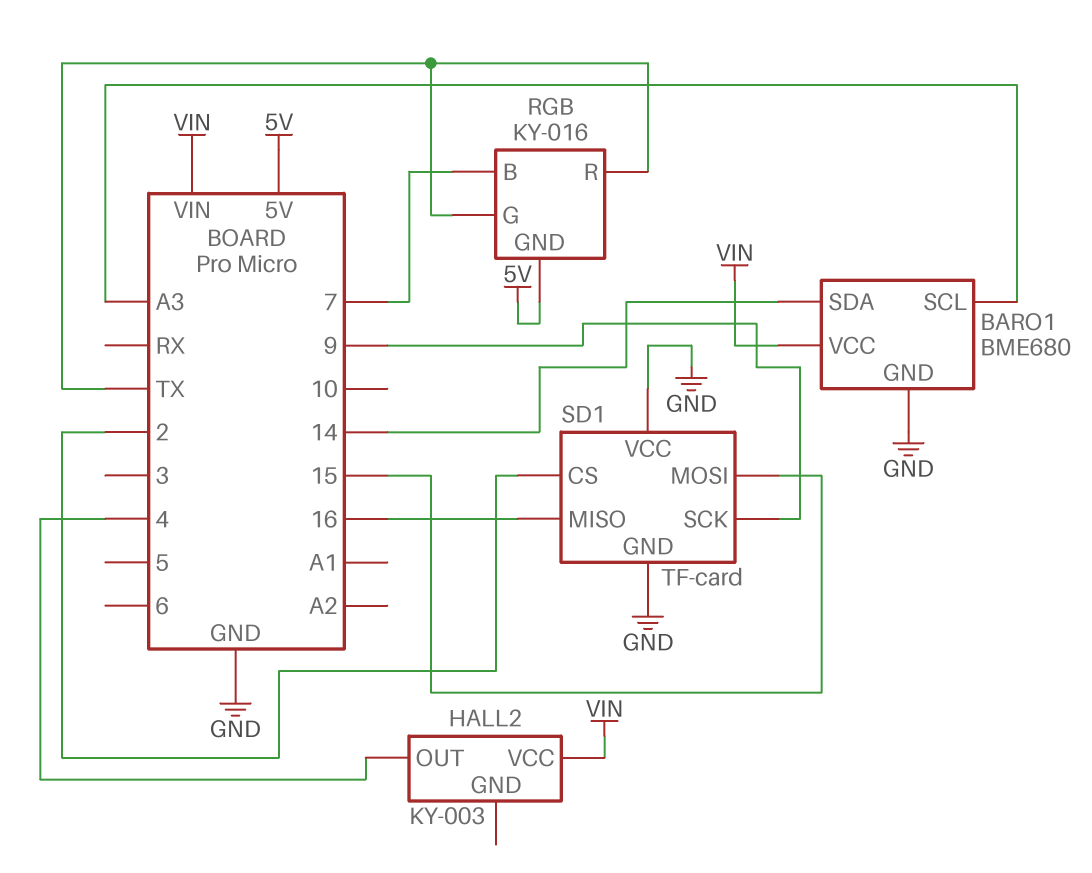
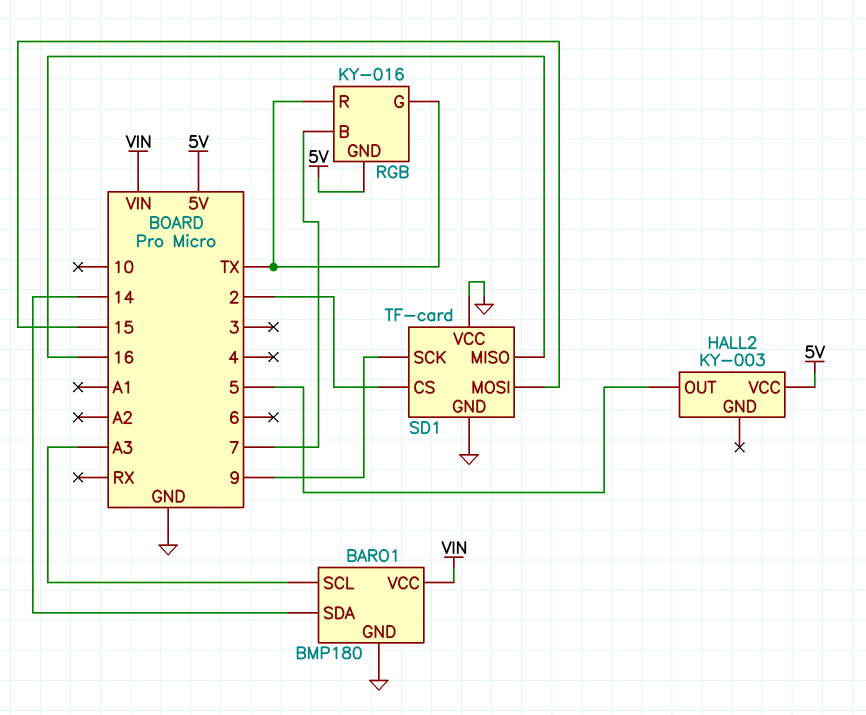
BARO1: BME680 -> BMP180
HALL2 pin OUT: 4 -> 5
HALL2 pin VCC: VIN -> 5V

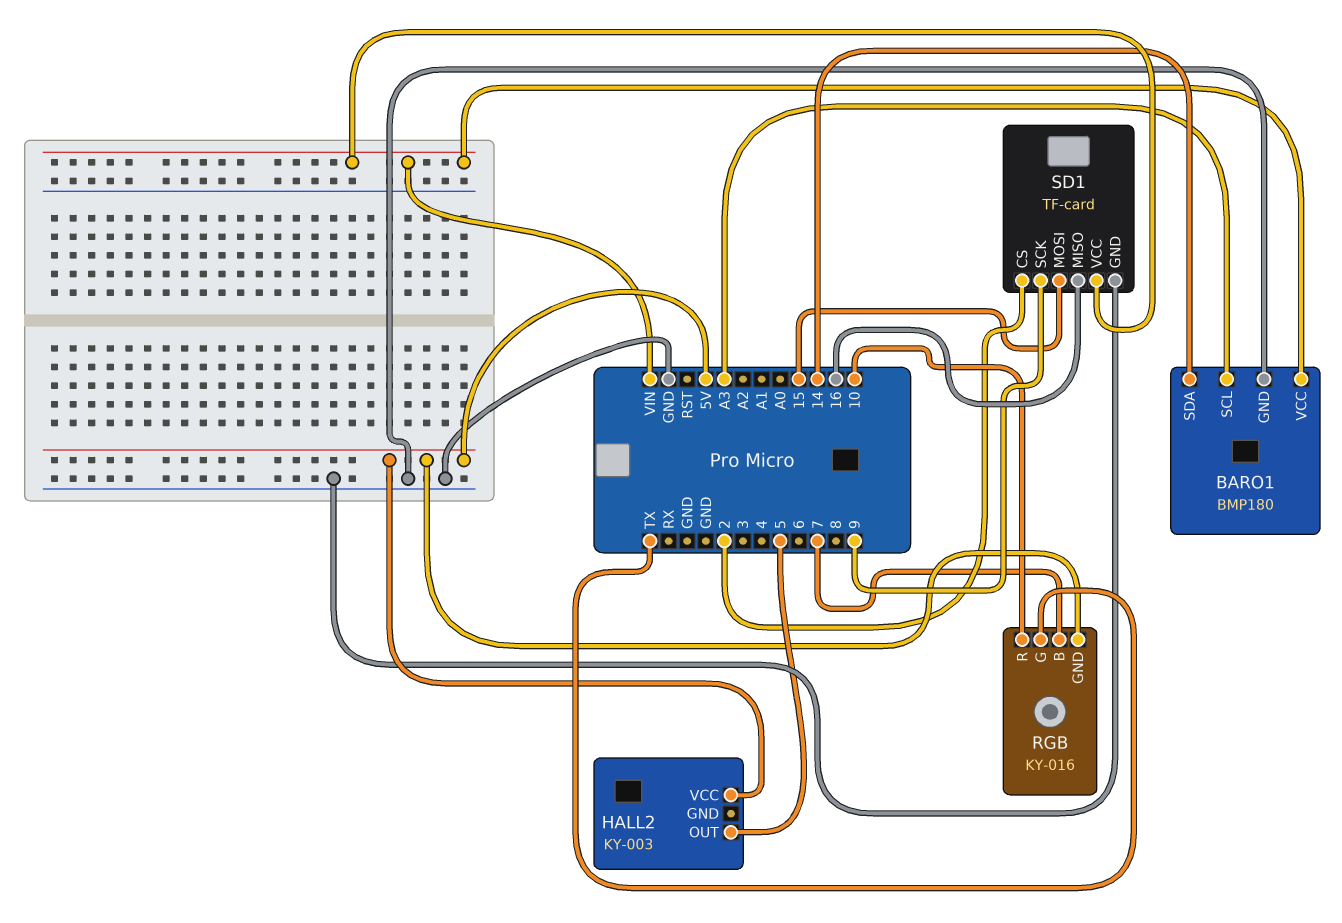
RGB pin R: TX -> 10
SD1 pin VCC: GND -> VIN

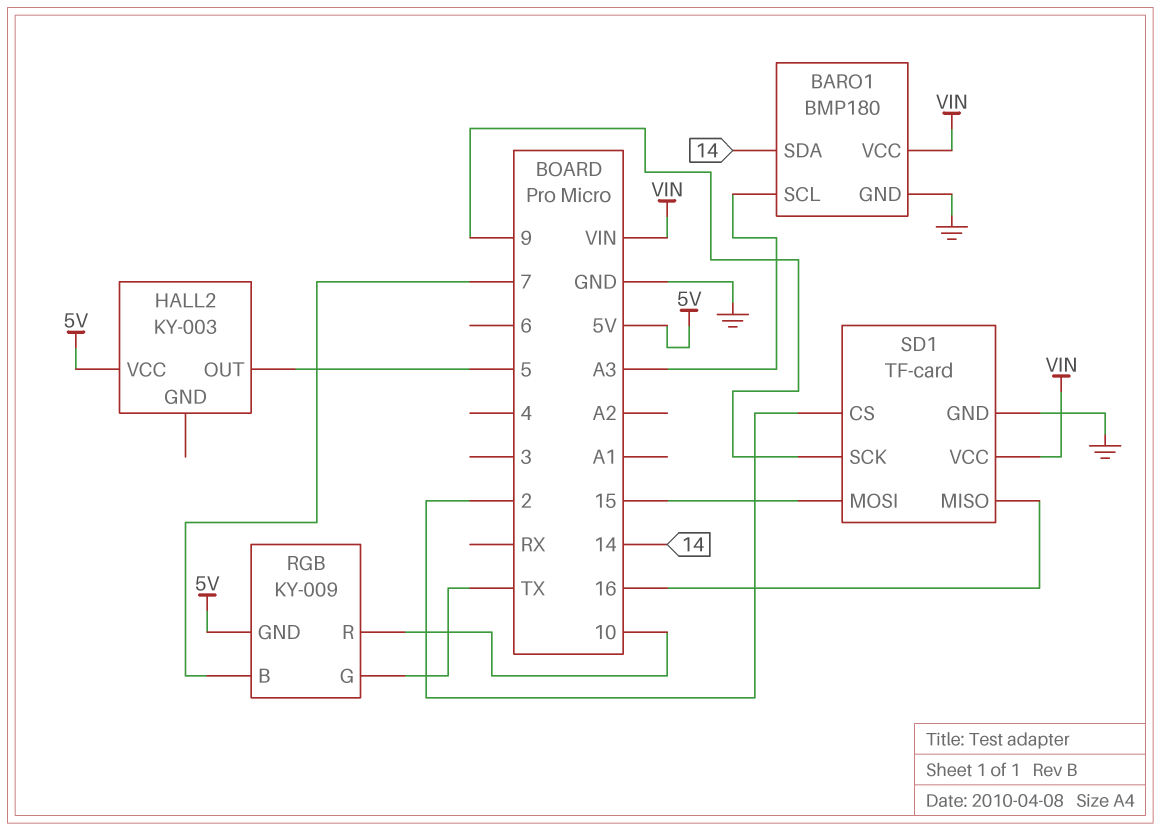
RGB: KY-016 -> KY-009

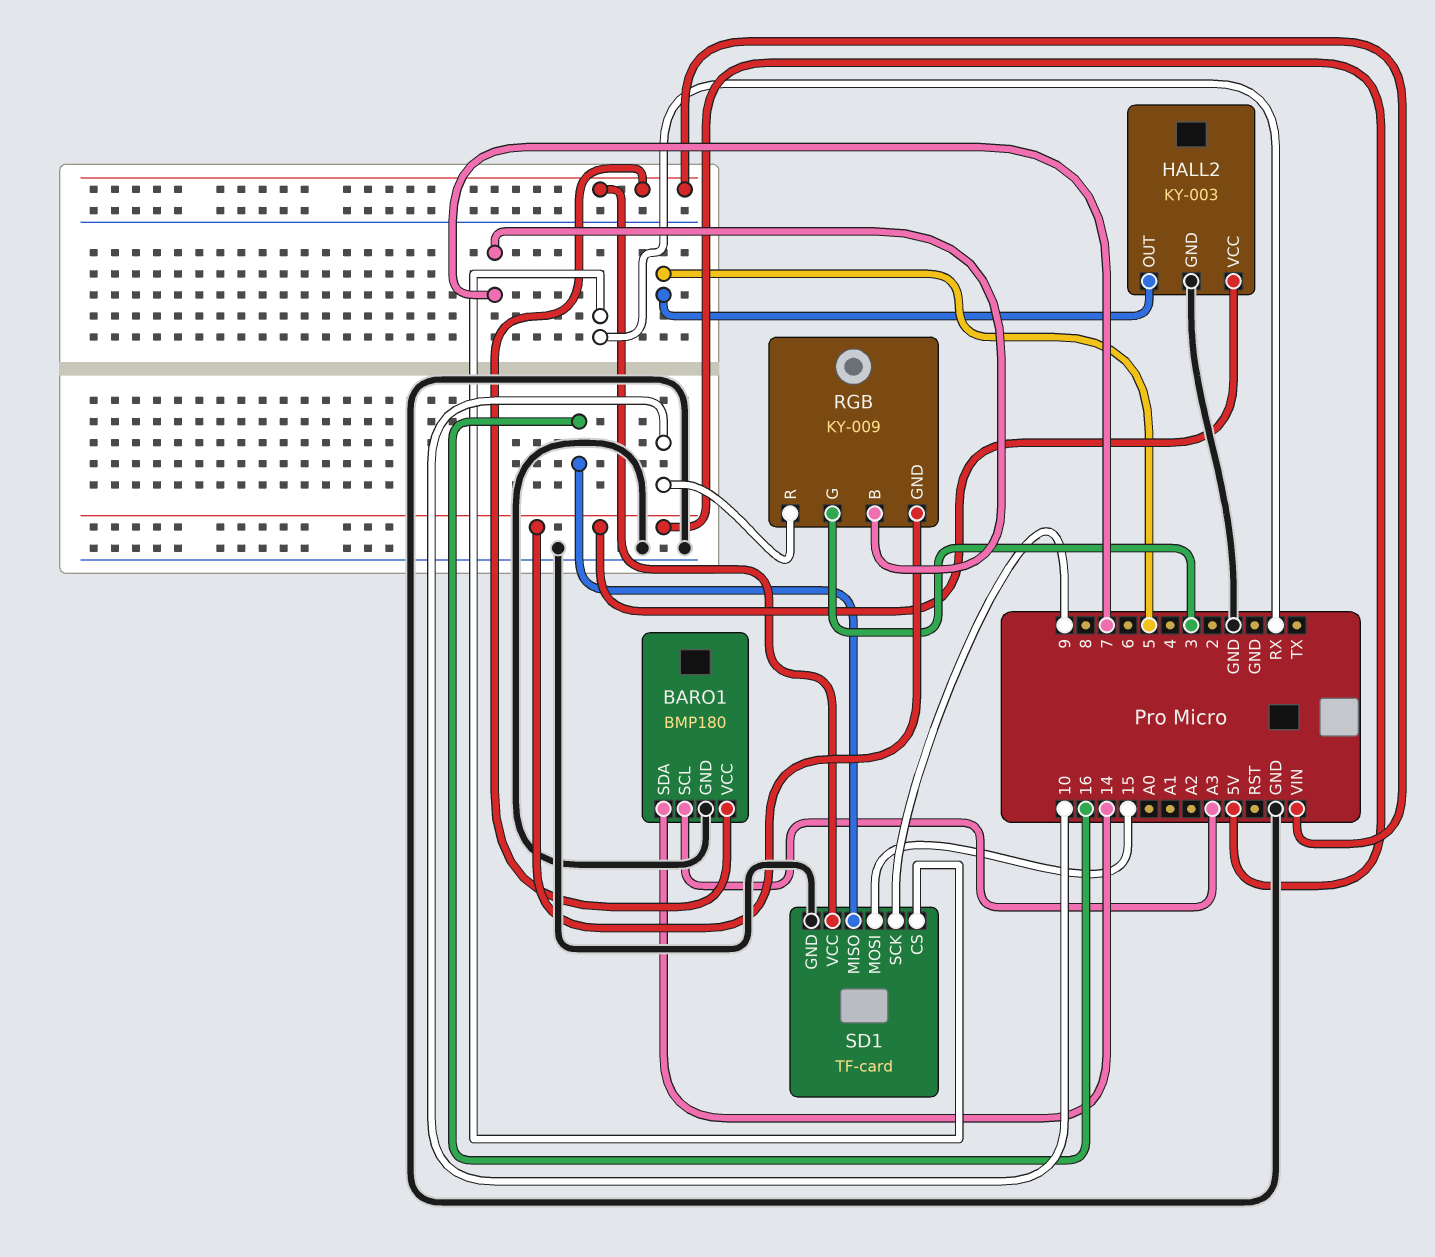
HALL2 pin GND: none -> GND
RGB pin G: TX -> 3
SD1 pin CS: 2 -> RX

